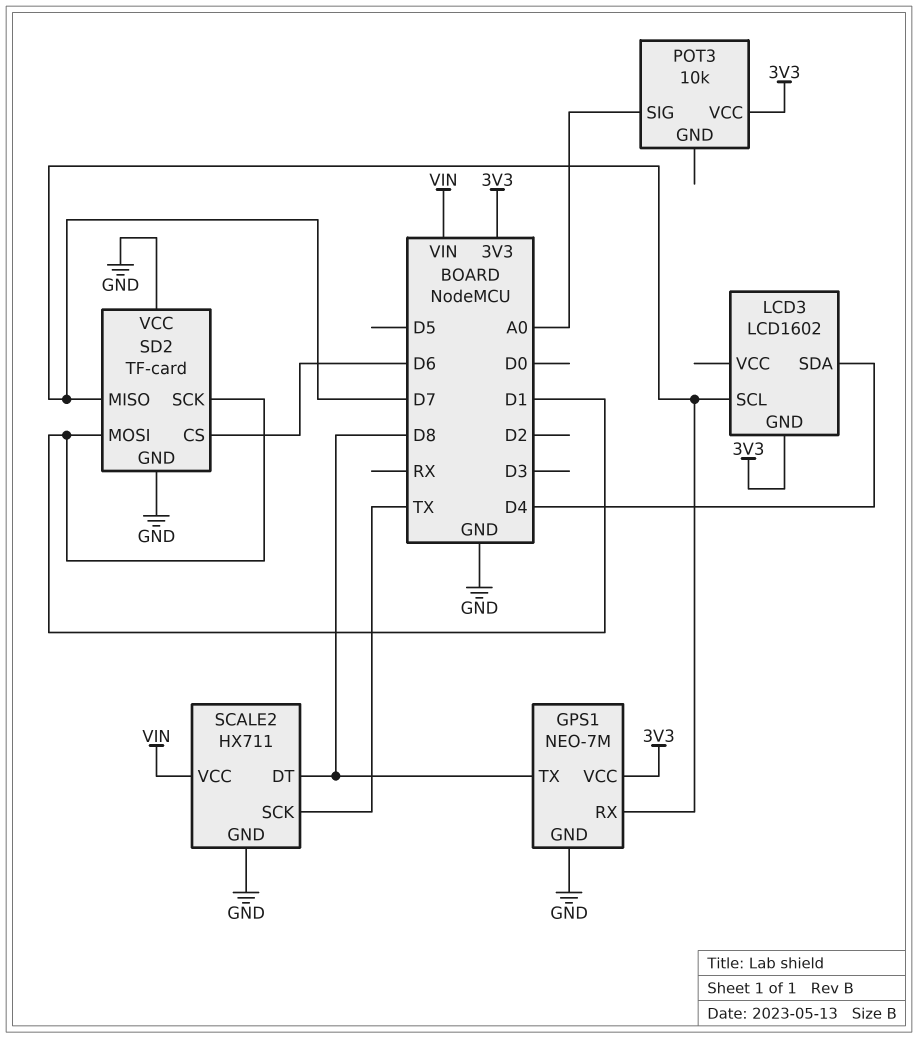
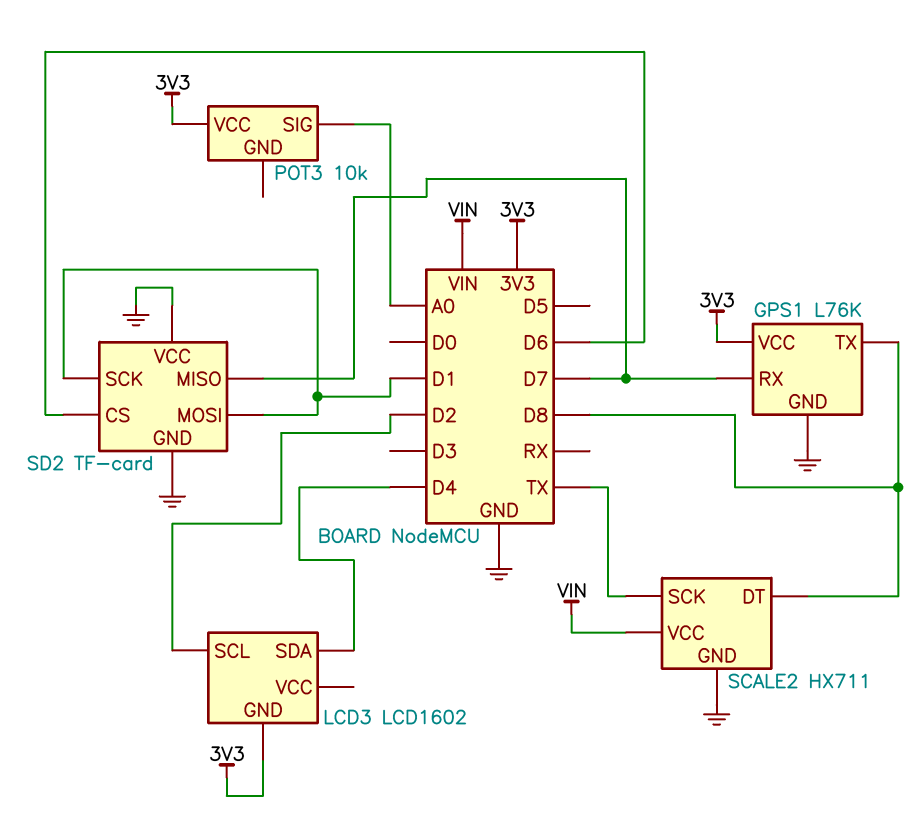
GPS1: NEO-7M -> L76K
LCD3 pin SCL: D7 -> D2

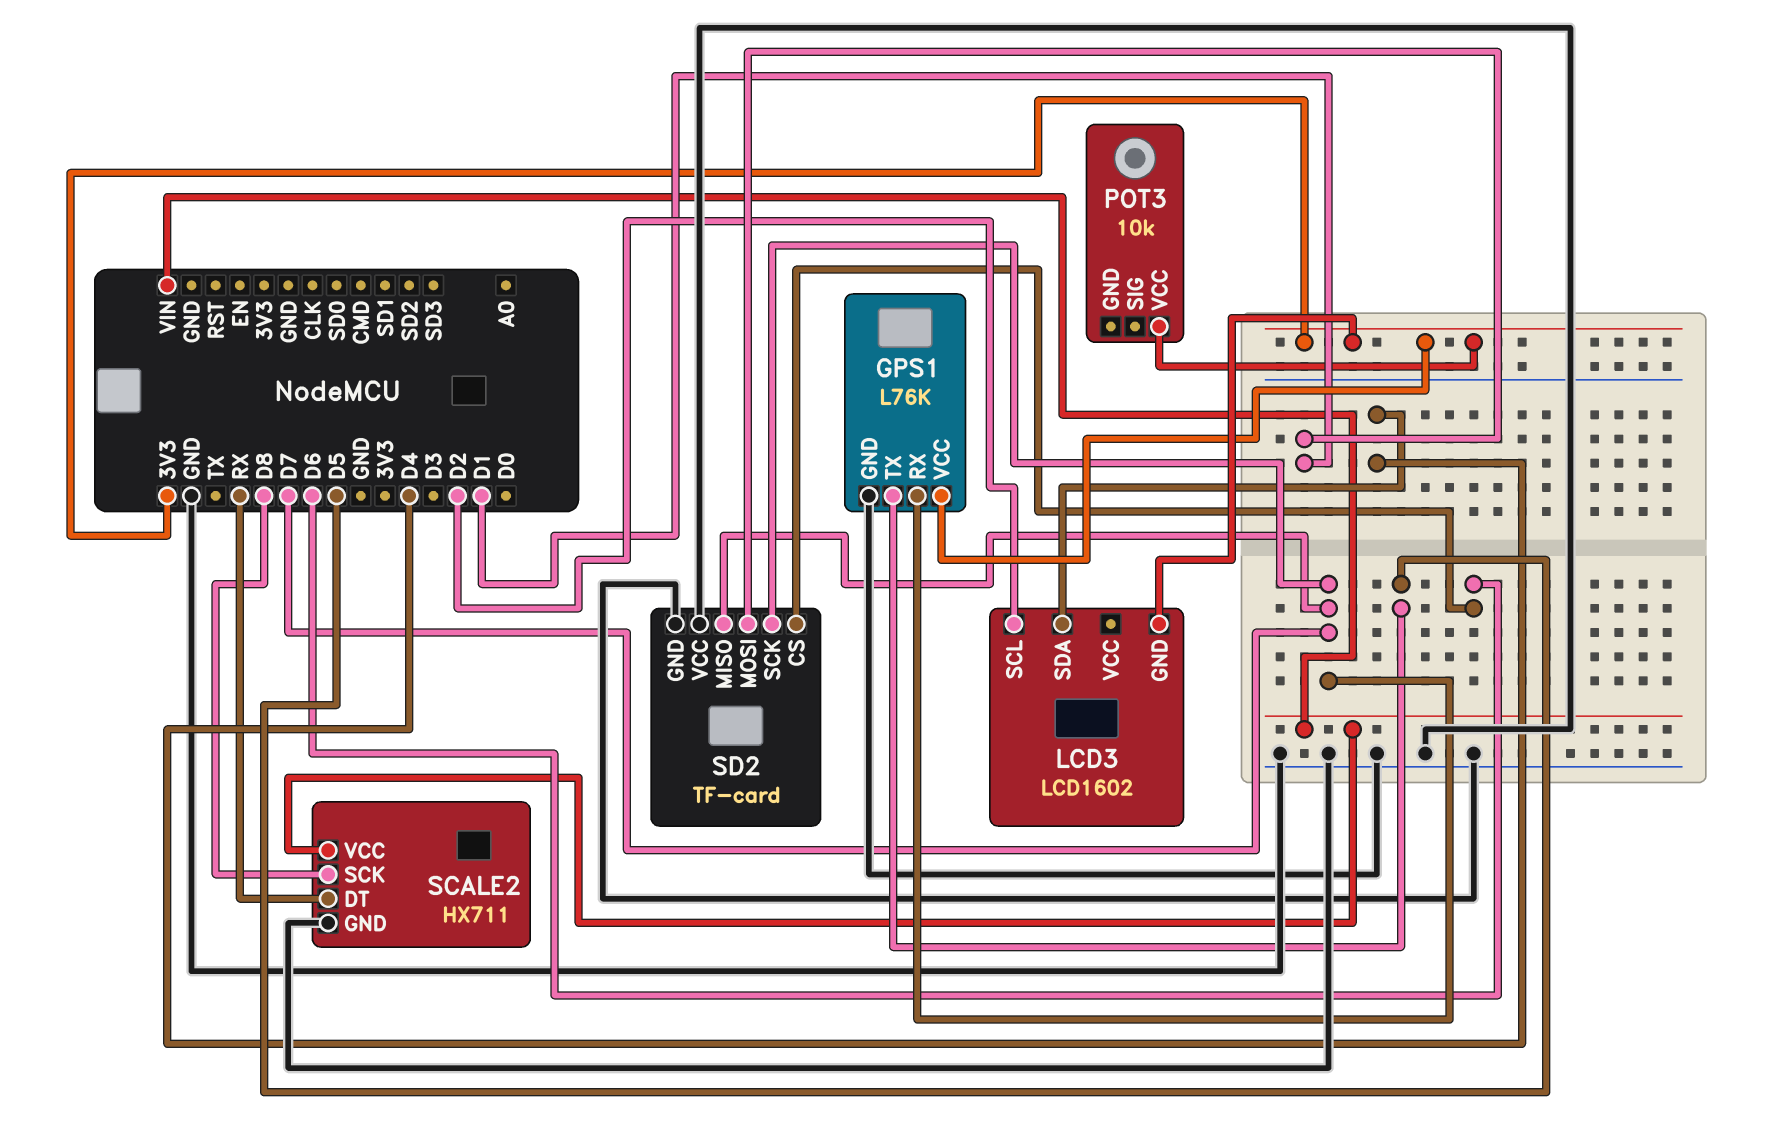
GPS1 pin TX: D8 -> D5
POT3 pin SIG: A0 -> none
SCALE2 pin DT: D8 -> RX
SCALE2 pin SCK: TX -> D8
SD2 pin SCK: D1 -> D7

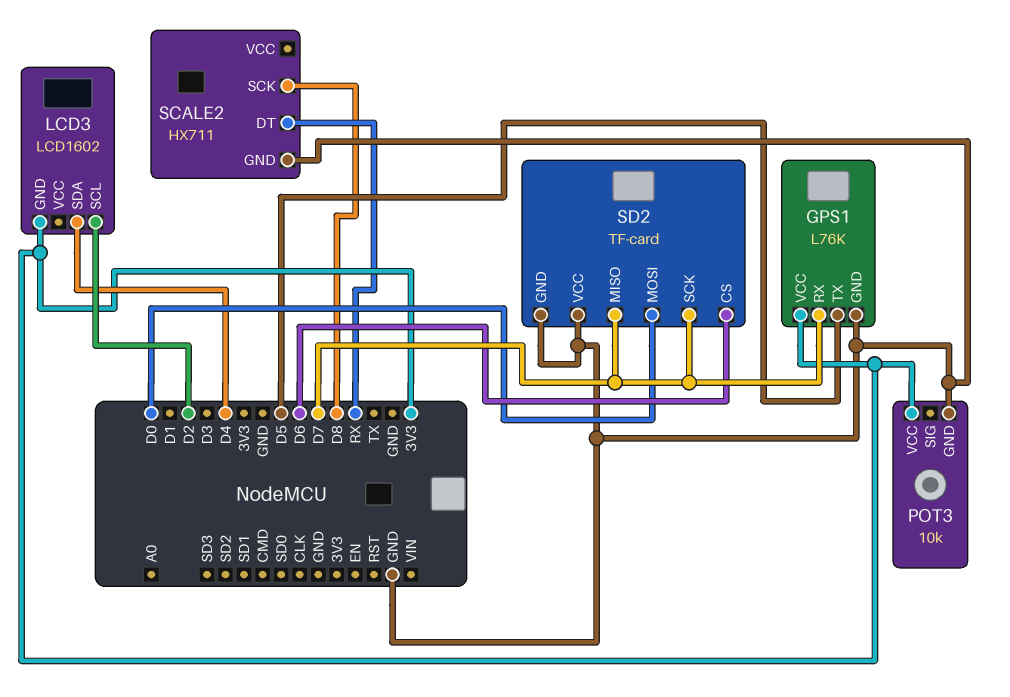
POT3 pin GND: none -> GND
SCALE2 pin VCC: VIN -> none
SD2 pin MOSI: D1 -> D0

